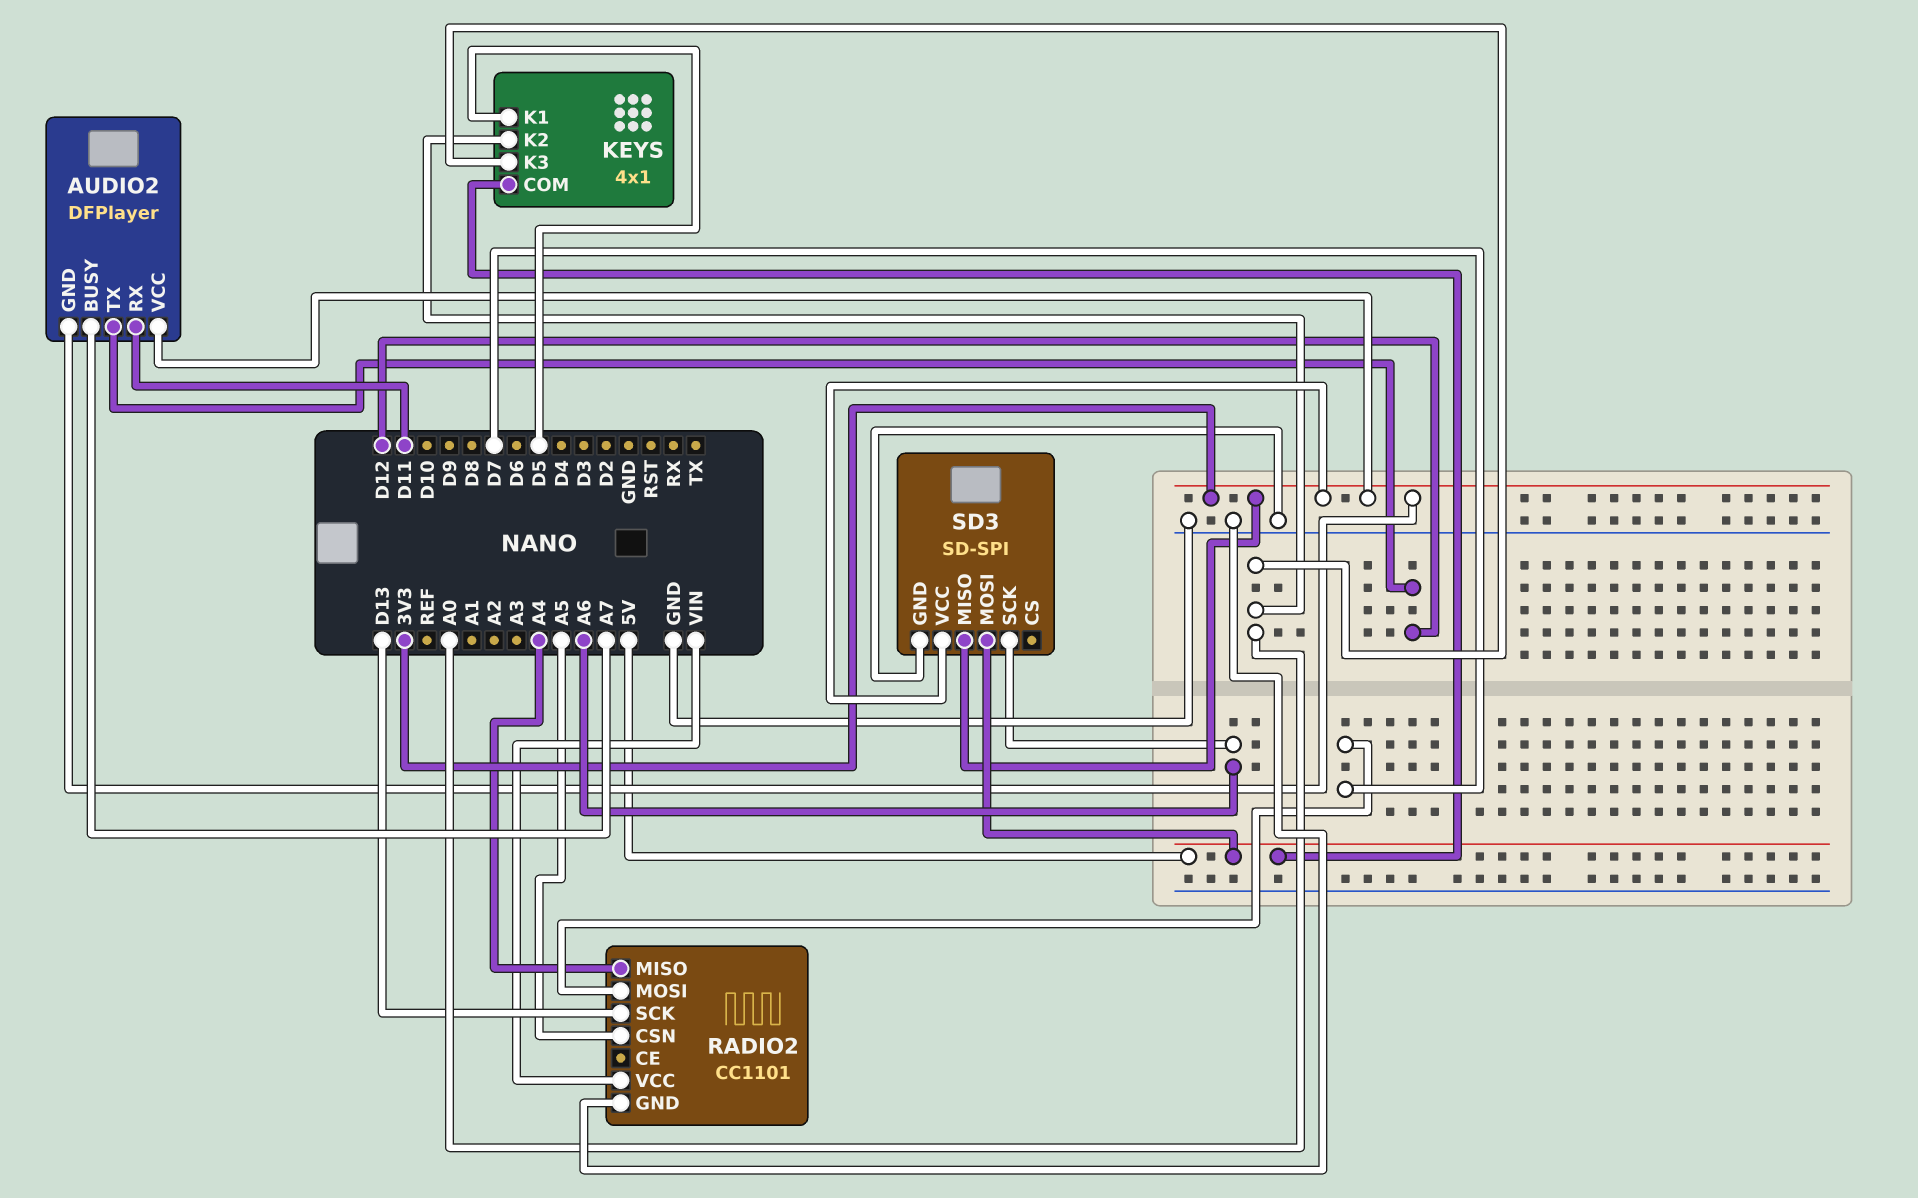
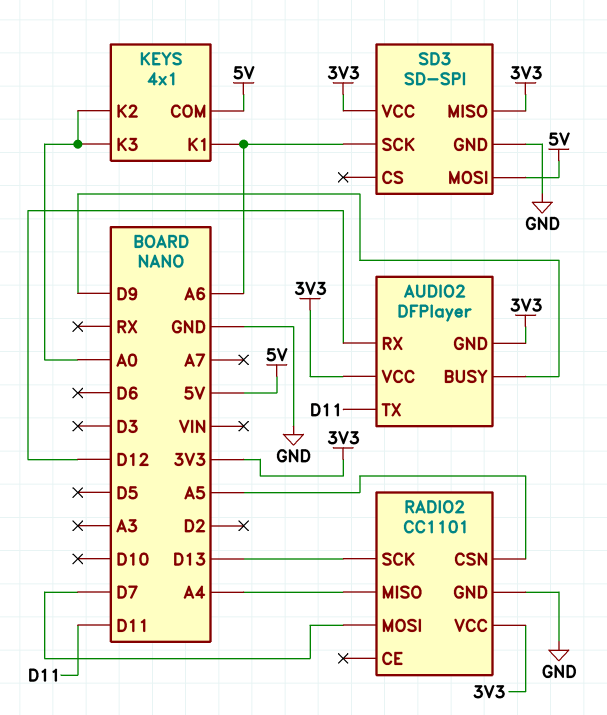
AUDIO2 pin BUSY: A7 -> D9
AUDIO2 pin RX: D11 -> D12
AUDIO2 pin TX: D12 -> D11
KEYS pin K1: D5 -> A6
RADIO2 pin VCC: VIN -> 3V3

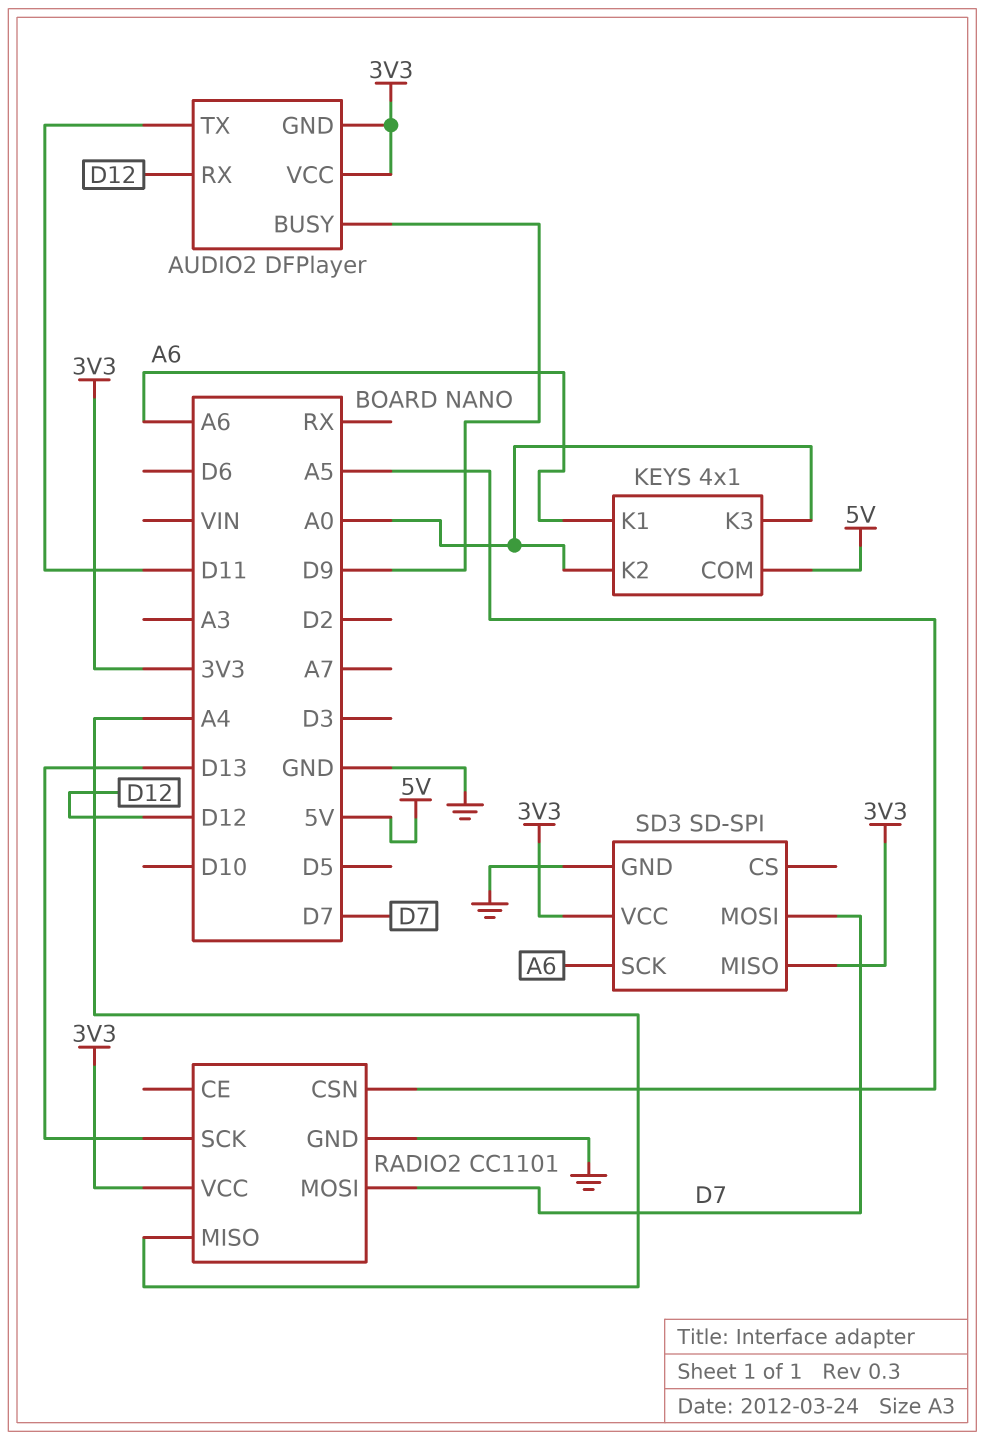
SD3 pin MOSI: 5V -> D7

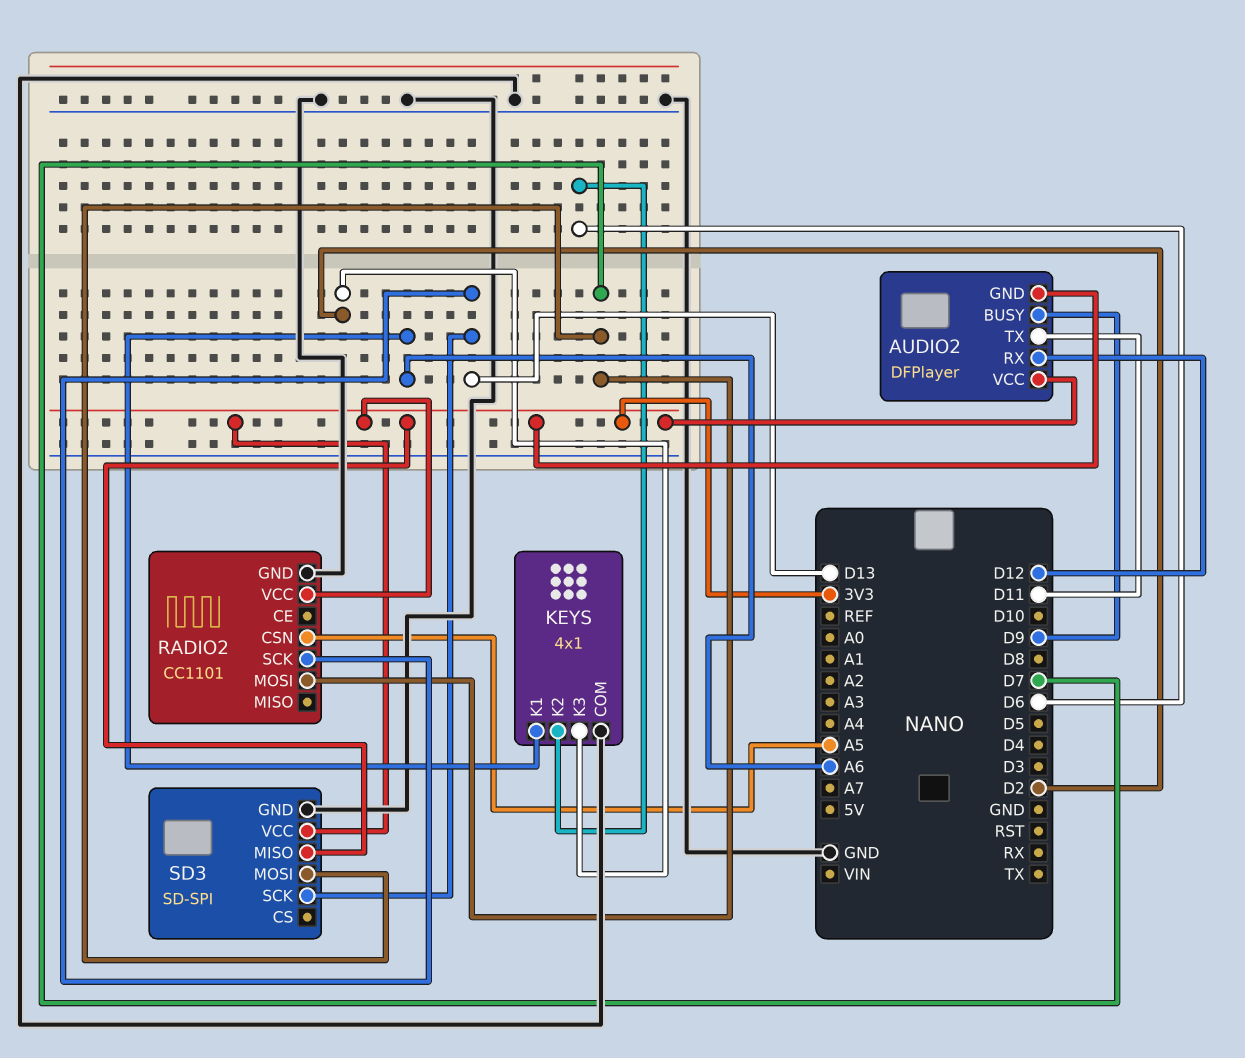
KEYS pin COM: 5V -> GND
KEYS pin K2: A0 -> D6
KEYS pin K3: A0 -> D2
RADIO2 pin MISO: A4 -> none
SD3 pin SCK: A6 -> D13

